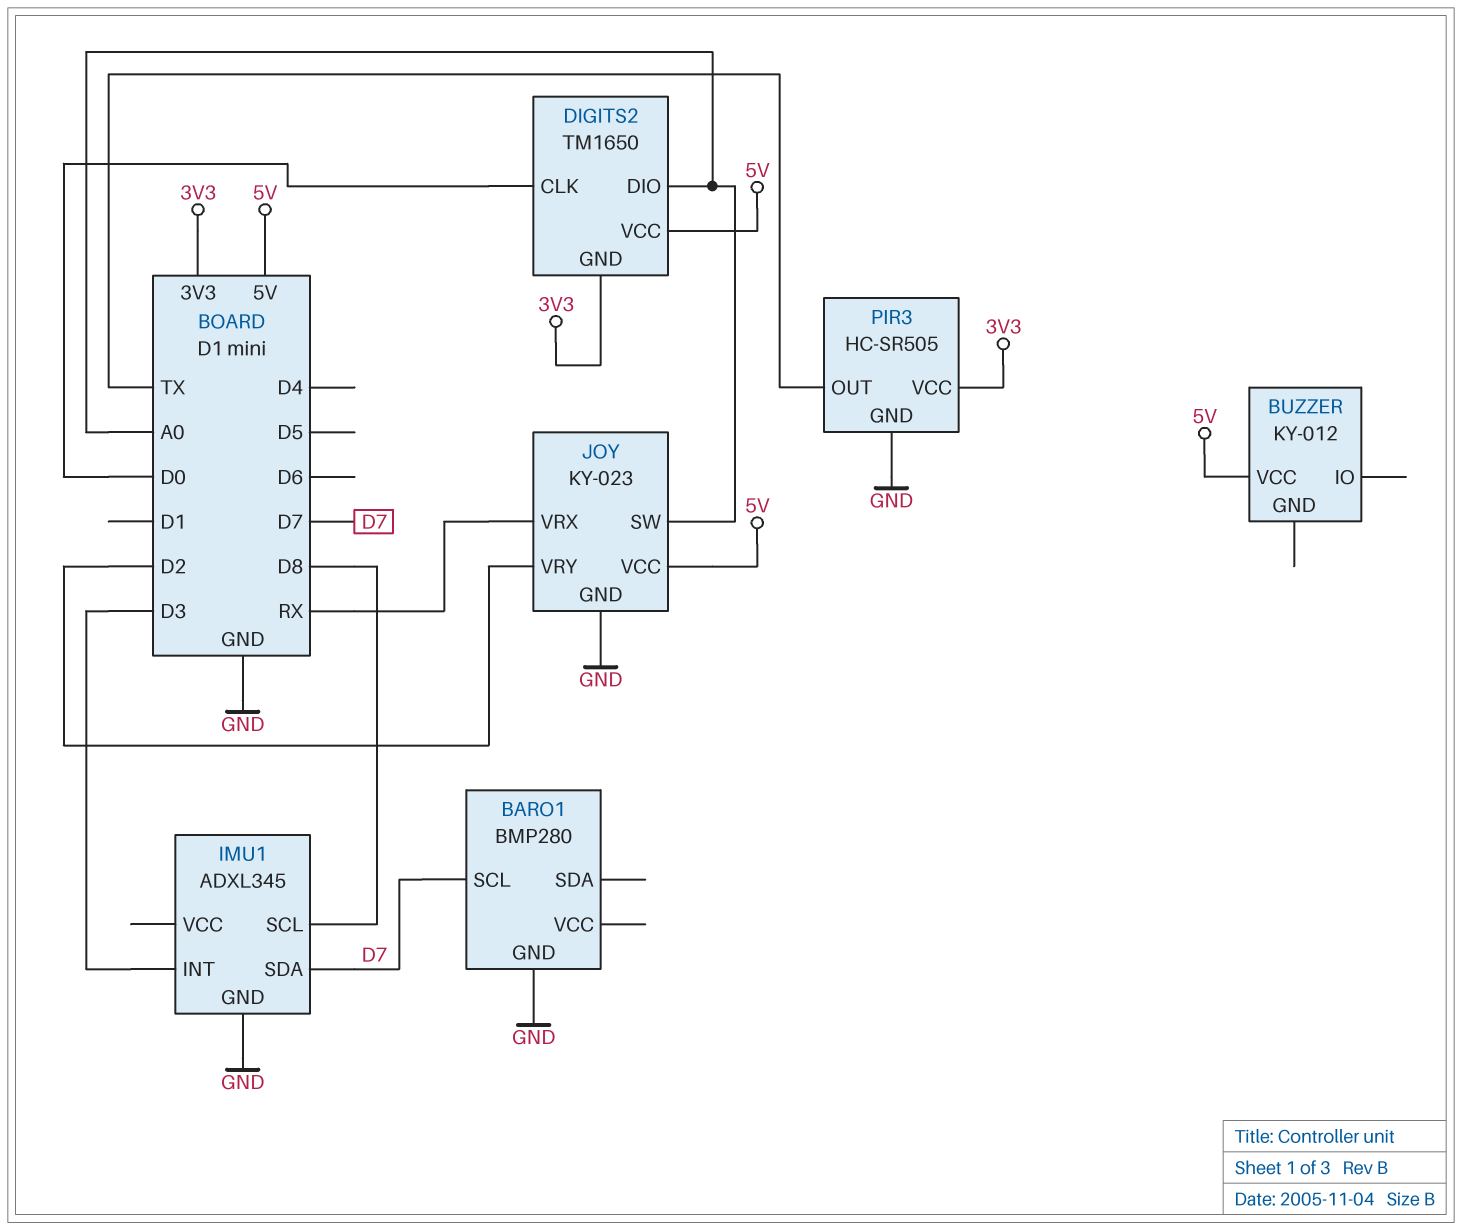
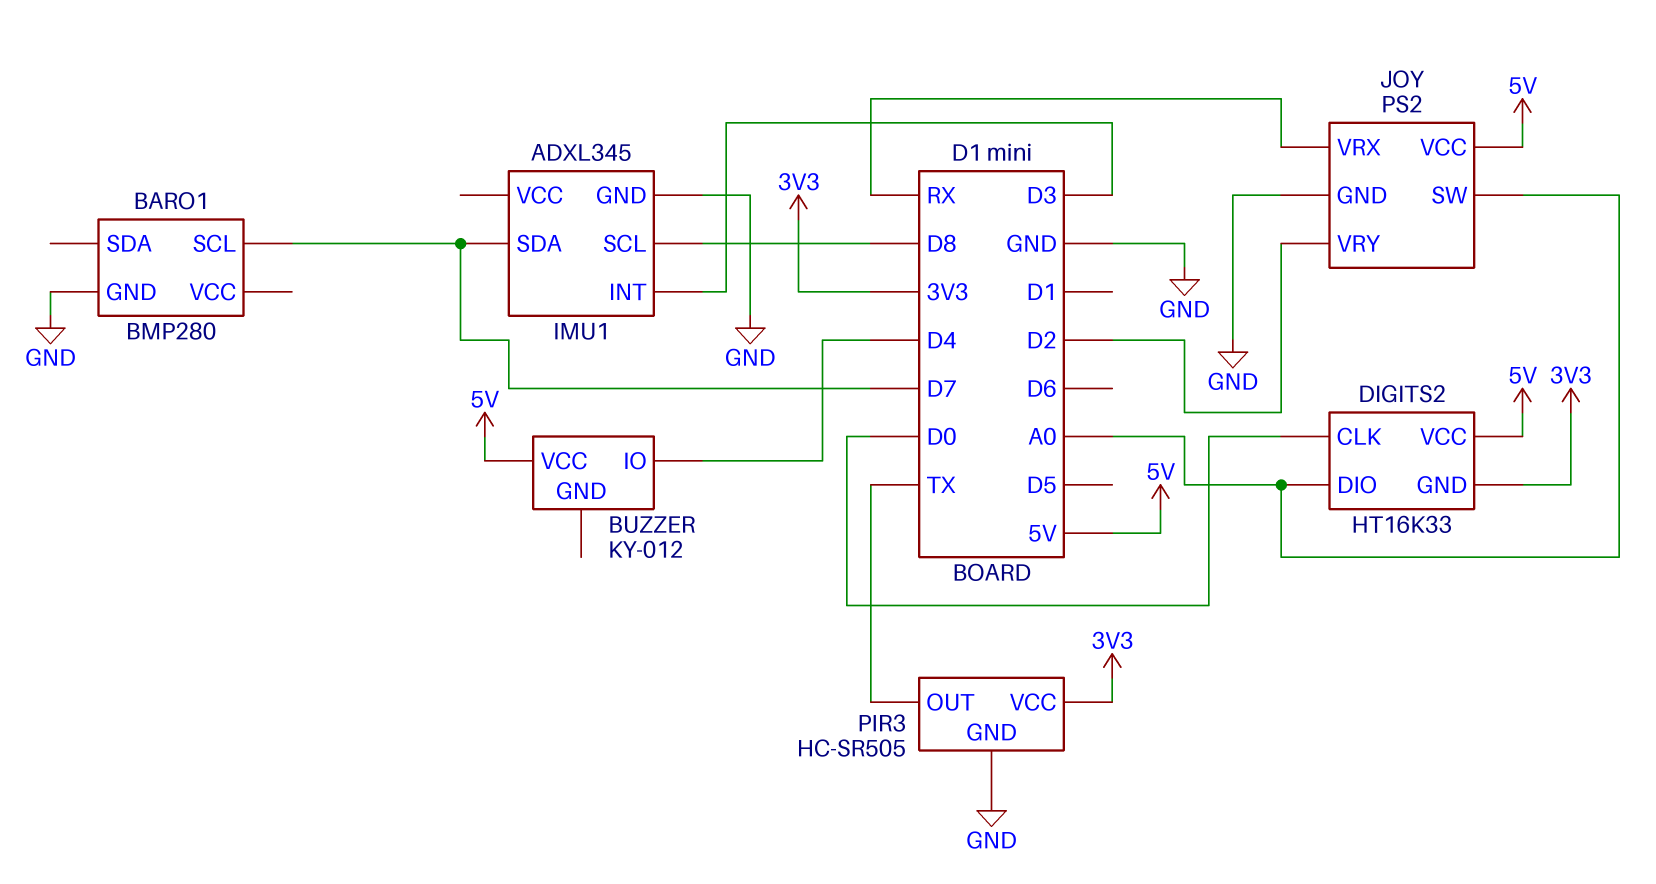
BUZZER pin IO: none -> D4
DIGITS2: TM1650 -> HT16K33
JOY: KY-023 -> PS2

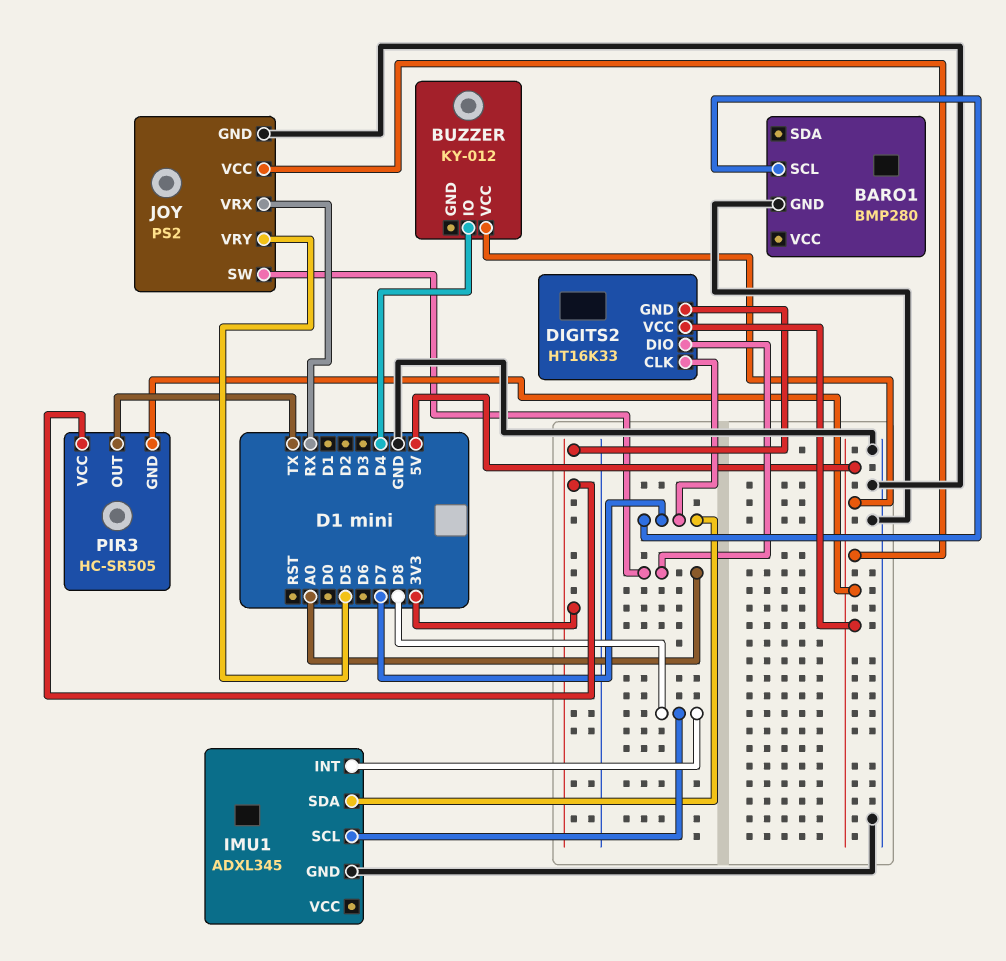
DIGITS2 pin CLK: D0 -> D7
IMU1 pin INT: D3 -> D8
JOY pin VRY: D2 -> D5
PIR3 pin GND: GND -> 5V

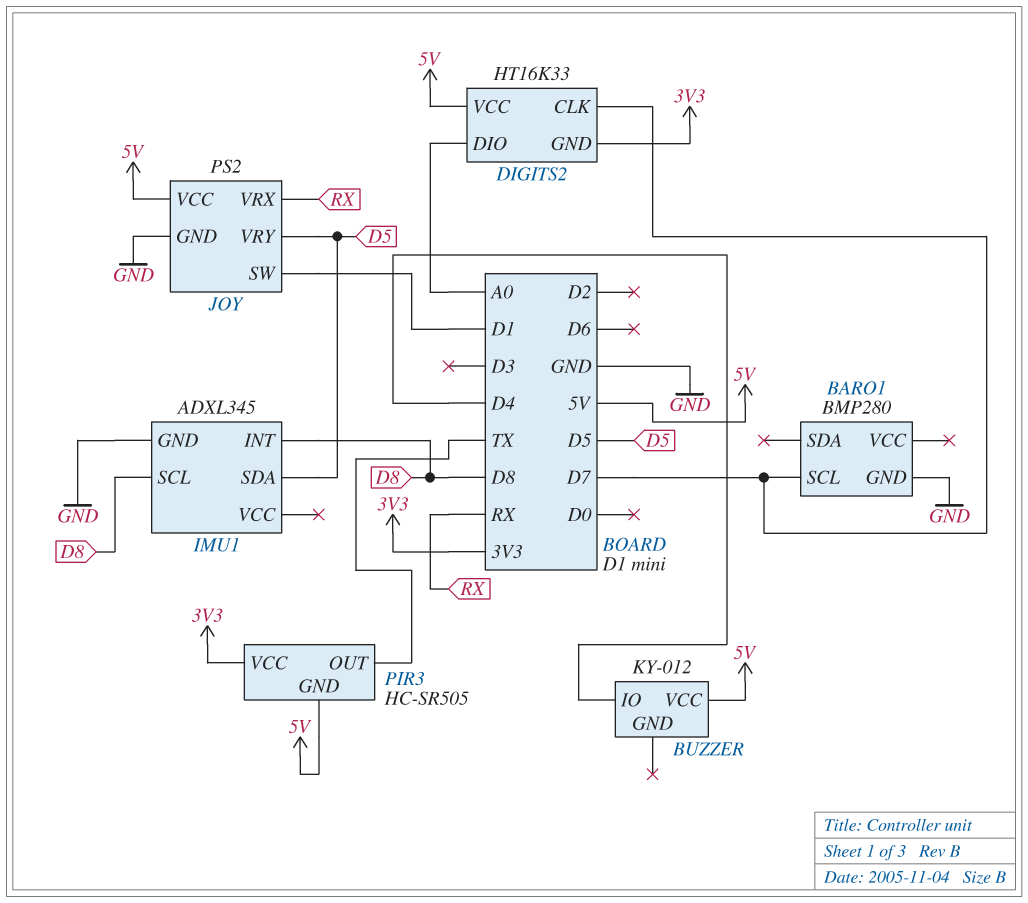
IMU1 pin SDA: D7 -> D5
JOY pin SW: A0 -> D1

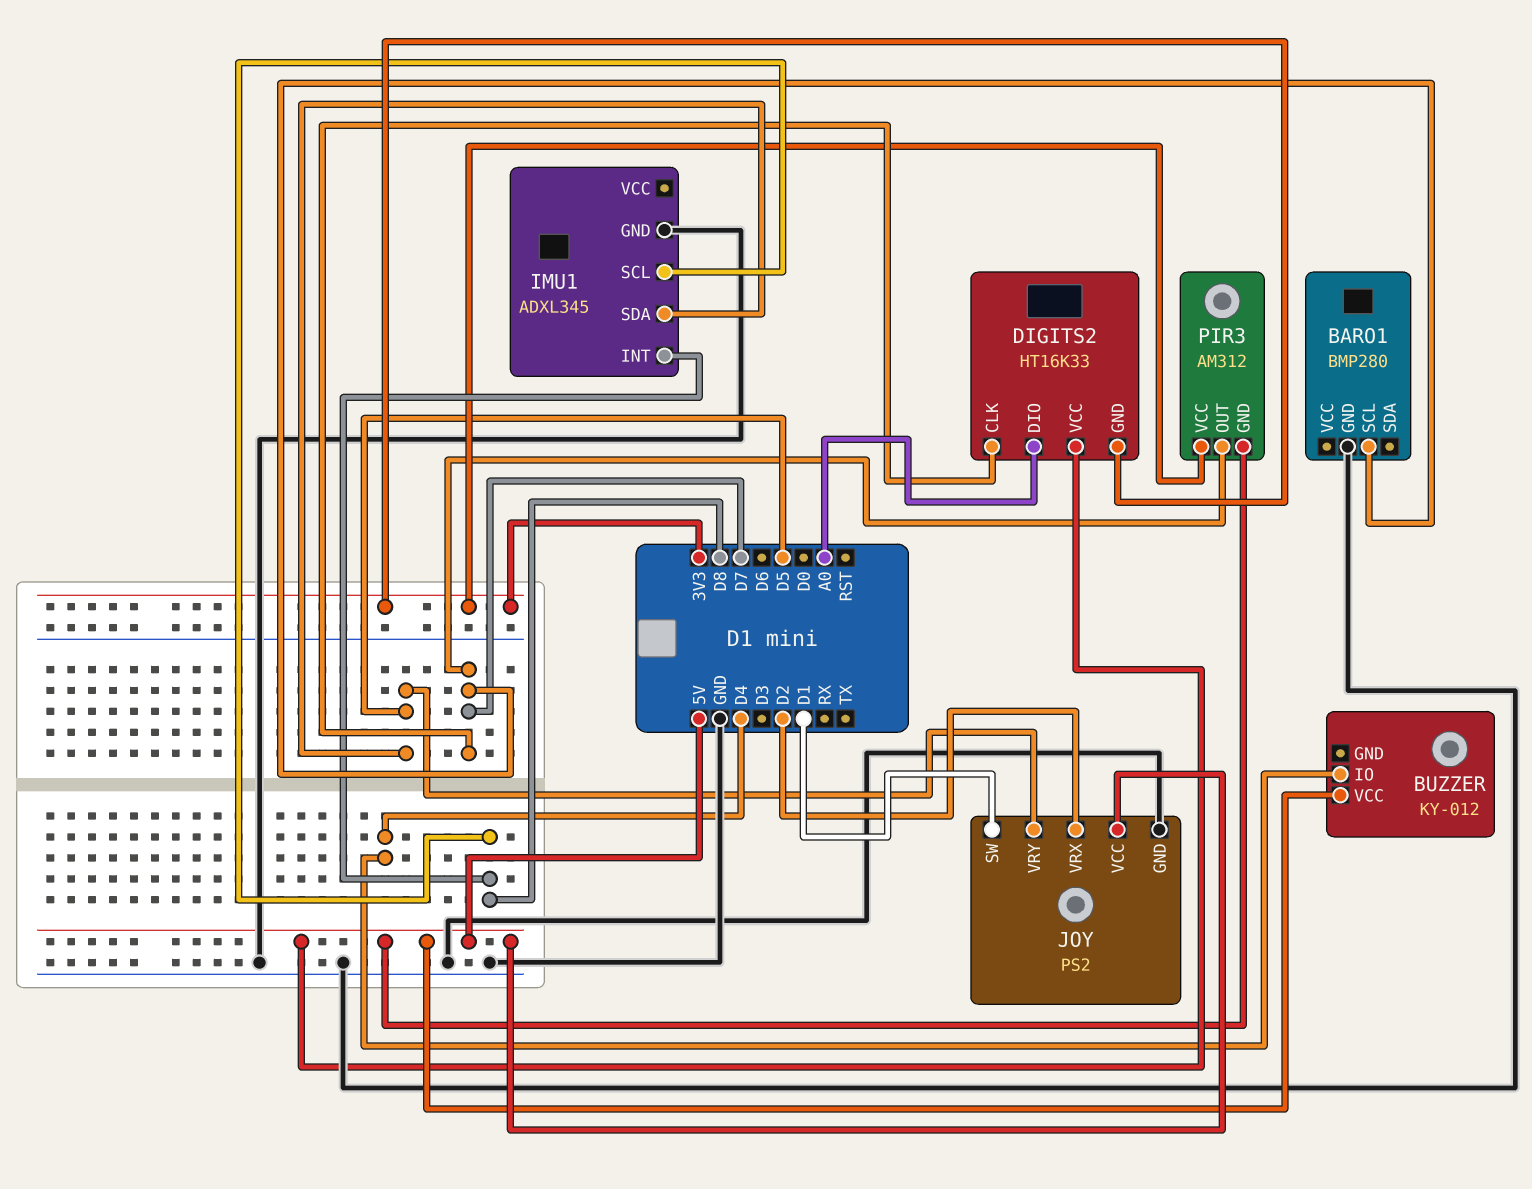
JOY pin VRX: RX -> D2
PIR3: HC-SR505 -> AM312
PIR3 pin OUT: TX -> D7

